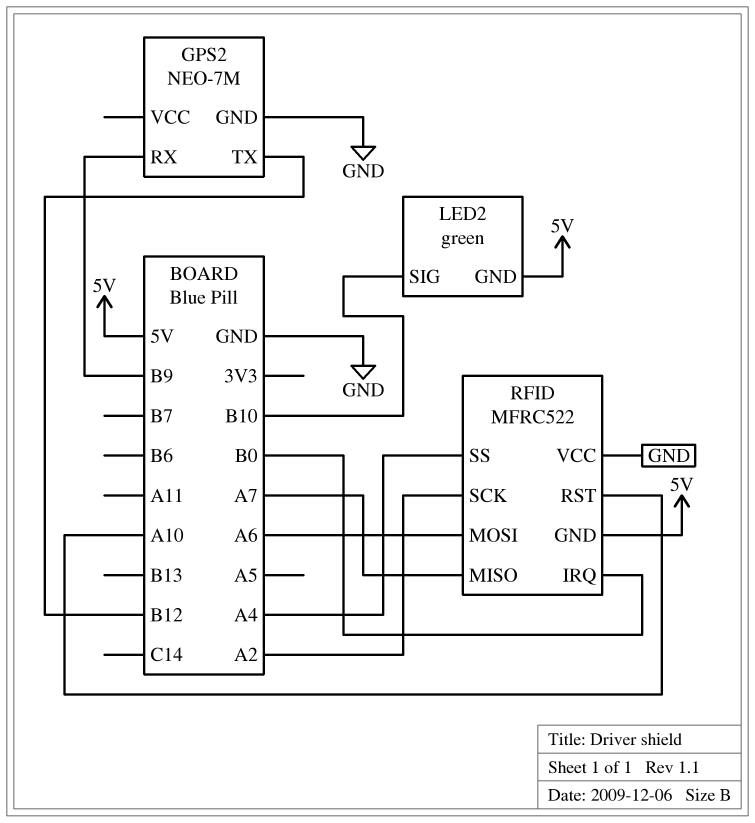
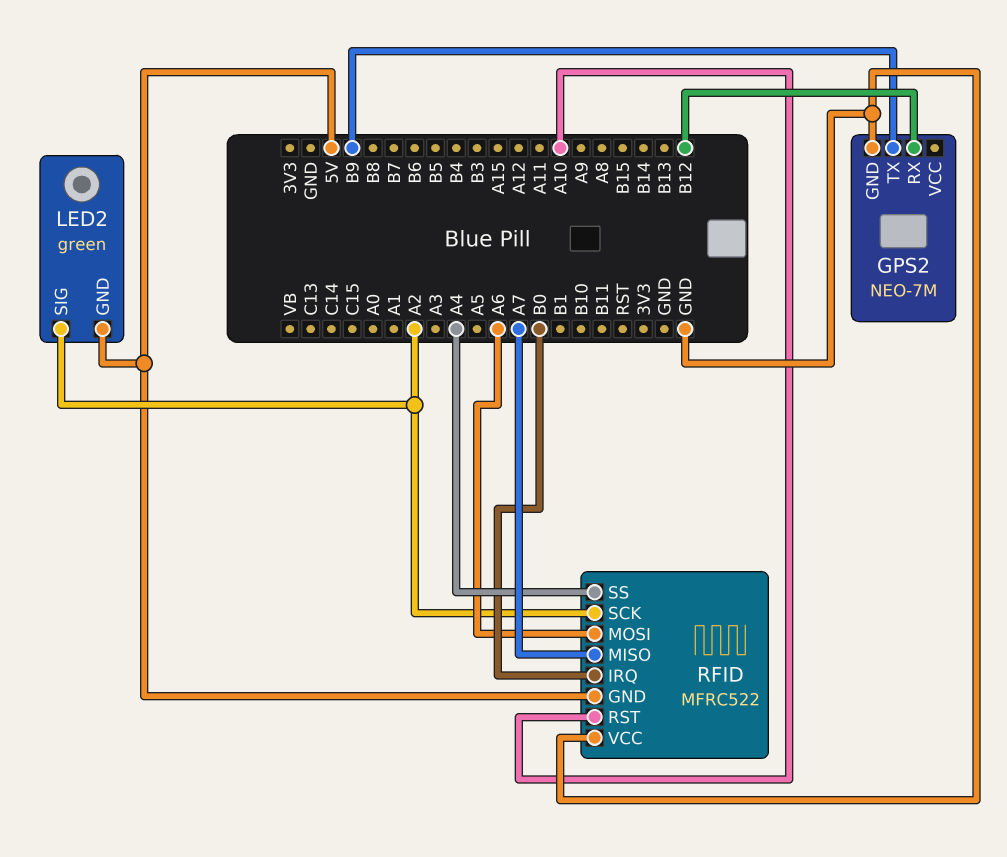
GPS2 pin RX: B9 -> B12
GPS2 pin TX: B12 -> B9
LED2 pin SIG: B10 -> A2

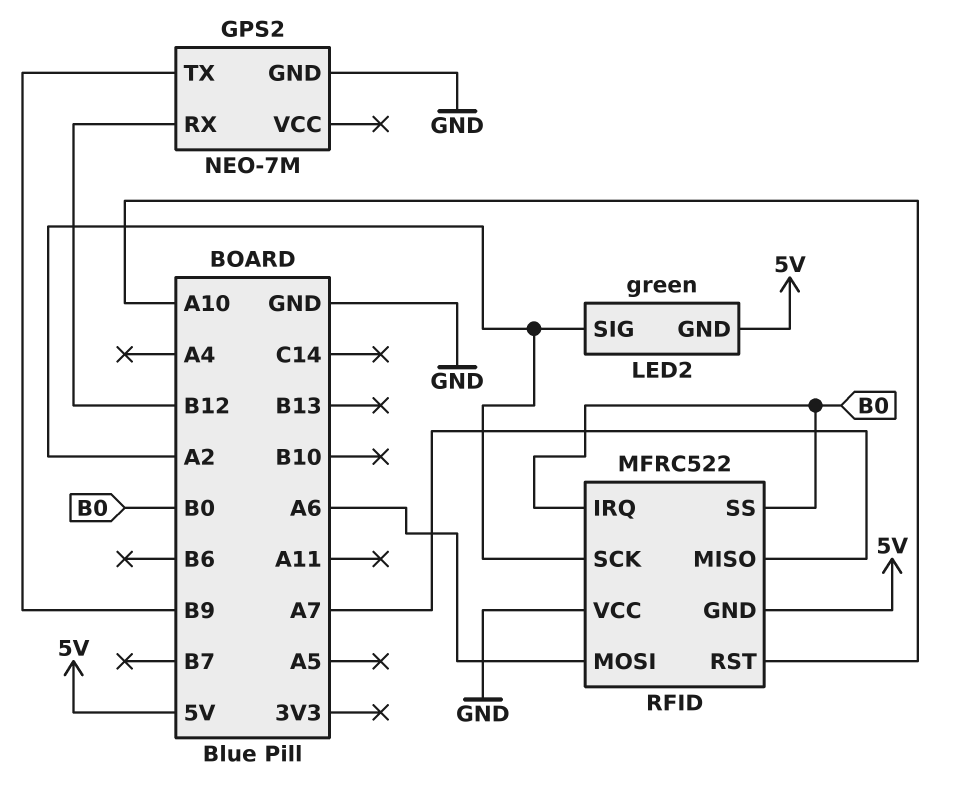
RFID pin SS: A4 -> B0

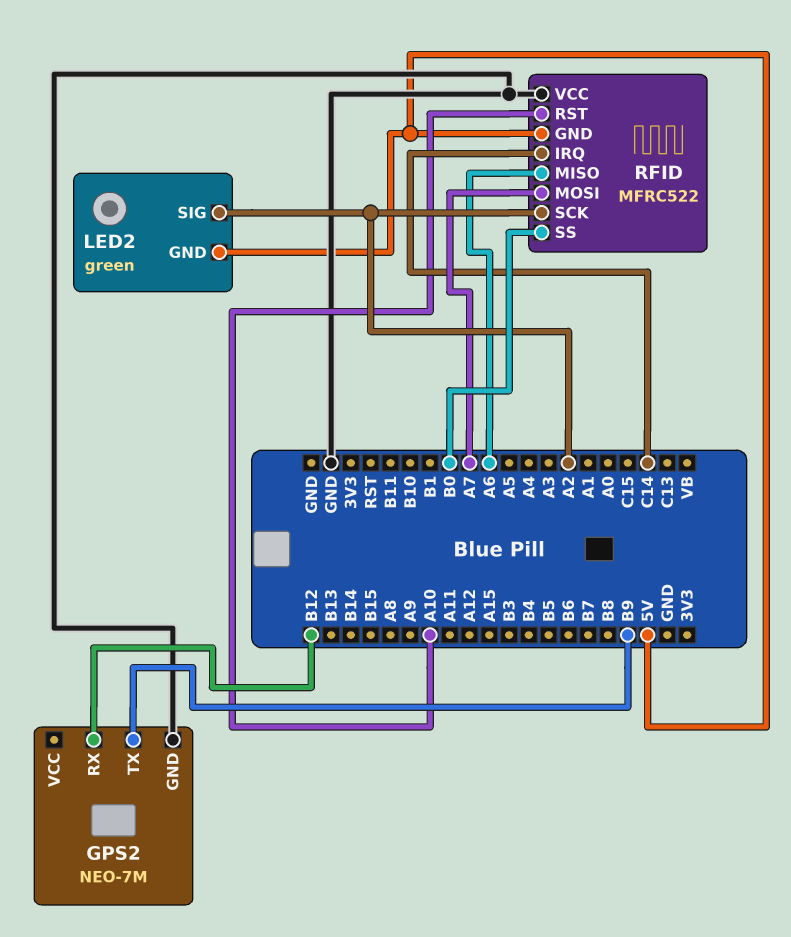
RFID pin IRQ: B0 -> C14
RFID pin MISO: A7 -> A6
RFID pin MOSI: A6 -> A7

